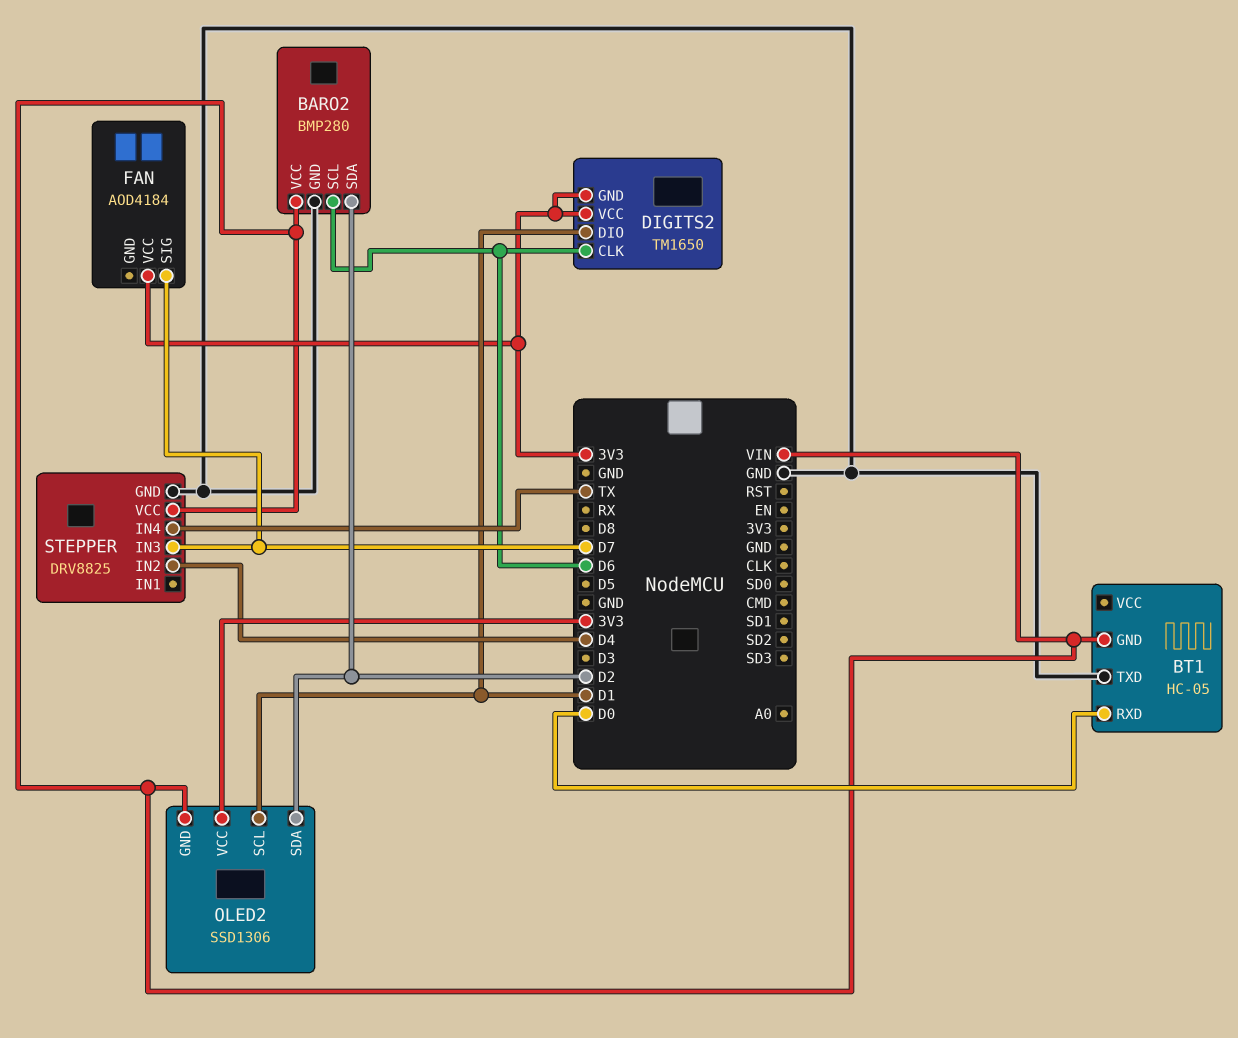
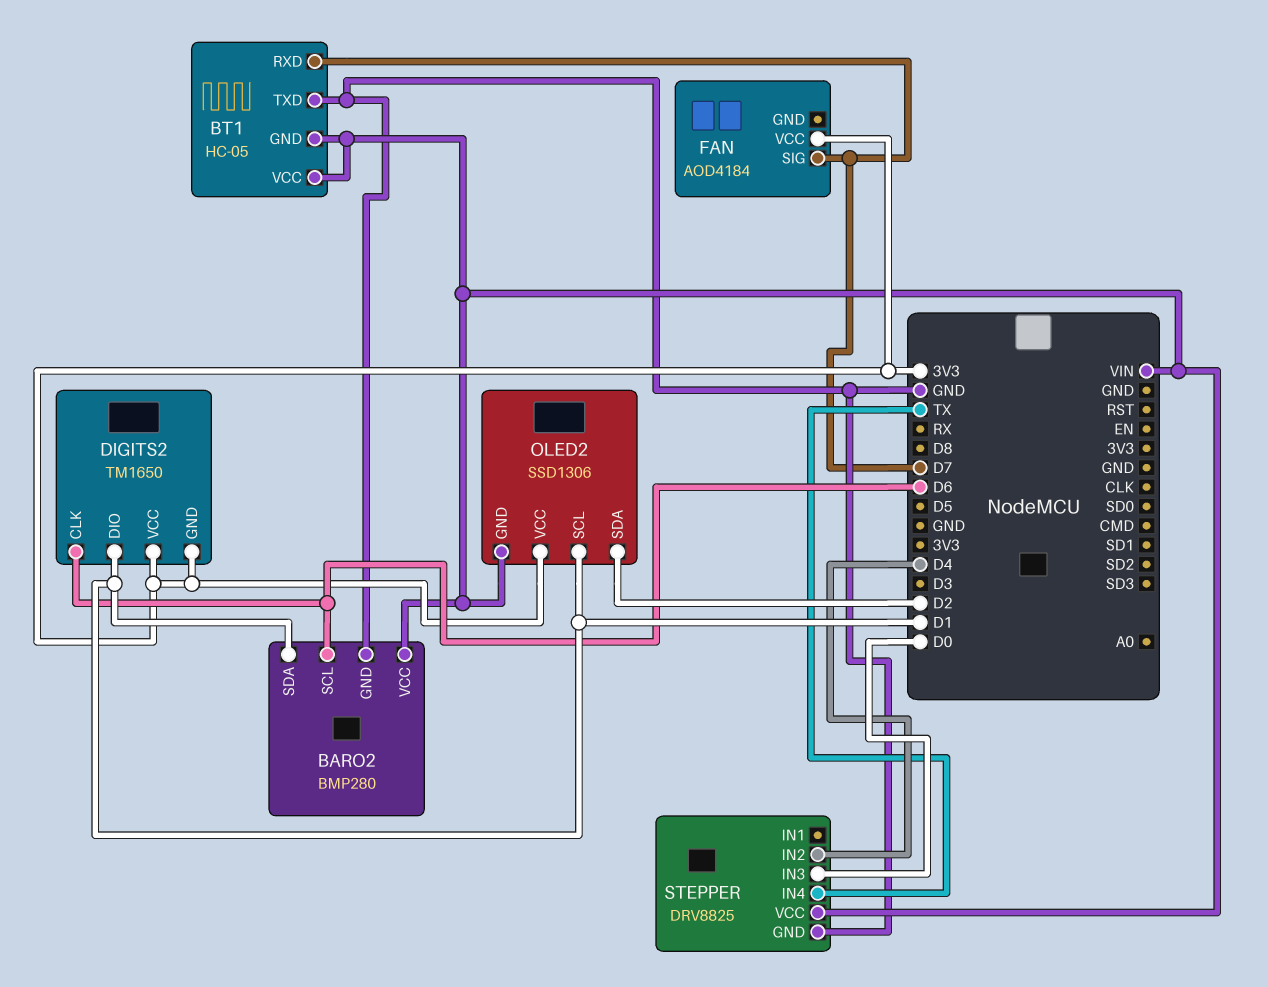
BARO2 pin SDA: D2 -> D1
BT1 pin RXD: D0 -> D7
BT1 pin VCC: none -> VIN
STEPPER pin IN3: D7 -> D0

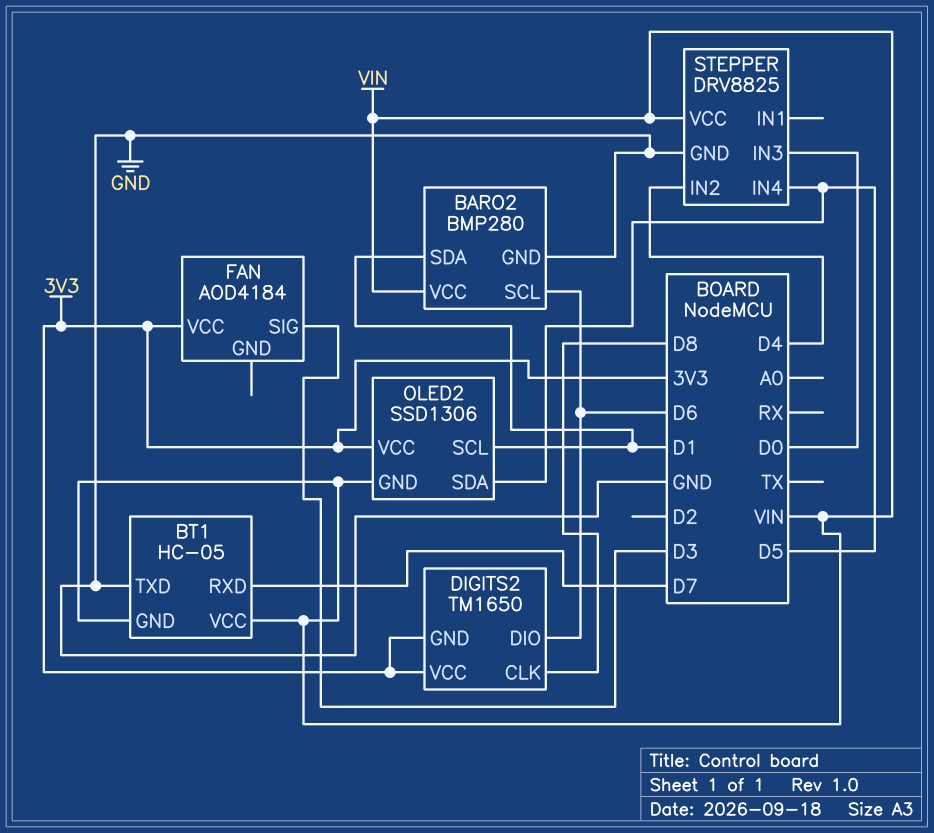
DIGITS2 pin CLK: D6 -> D8
DIGITS2 pin DIO: D1 -> D6
FAN pin SIG: D7 -> D3
OLED2 pin SDA: D2 -> D5
STEPPER pin IN4: TX -> D5

